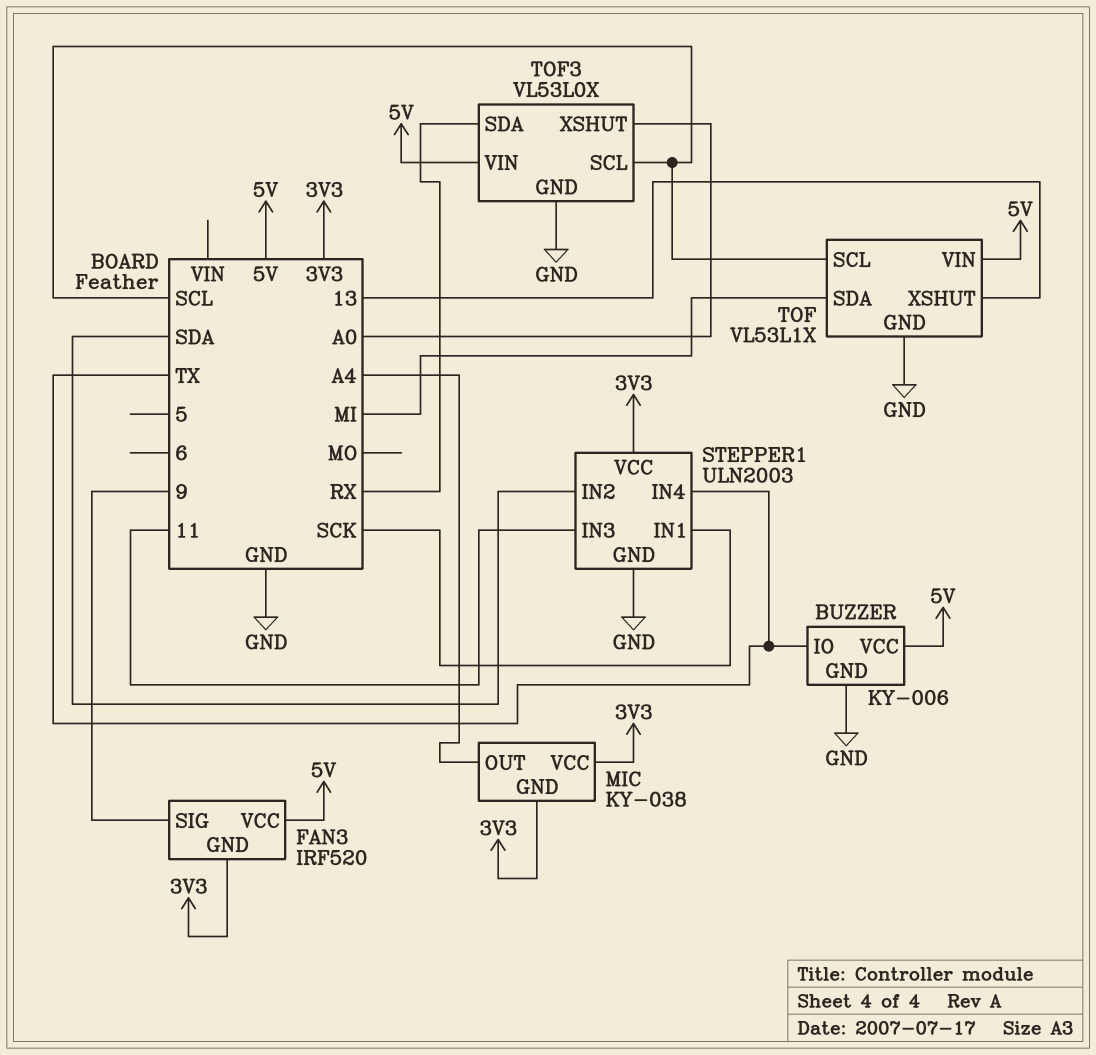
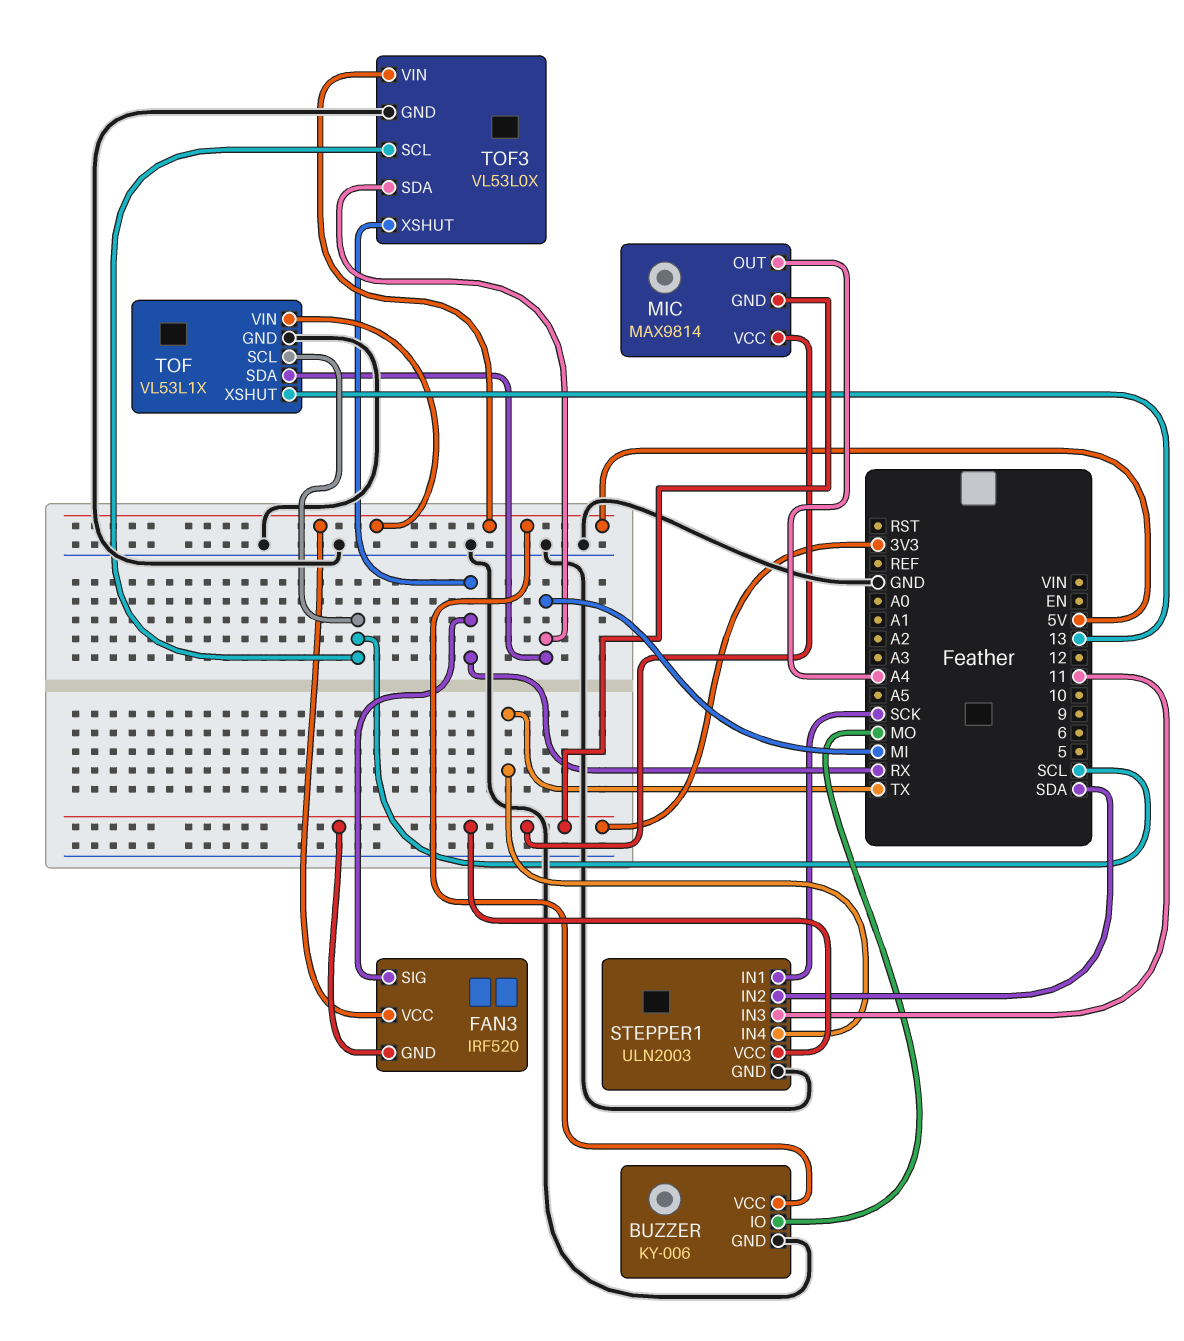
BUZZER pin IO: TX -> MO
FAN3 pin SIG: 9 -> RX
MIC: KY-038 -> MAX9814
TOF3 pin SDA: RX -> MI
TOF3 pin XSHUT: A0 -> RX

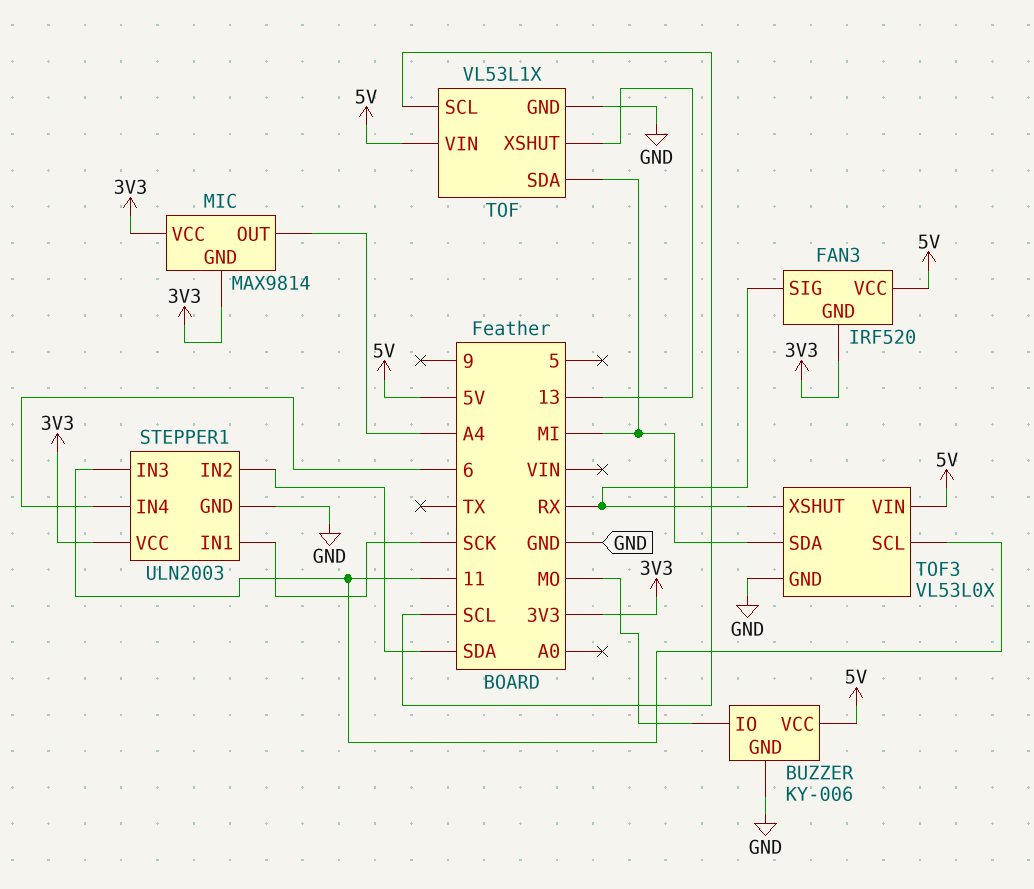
STEPPER1 pin IN4: TX -> 6
TOF3 pin SCL: SCL -> 11

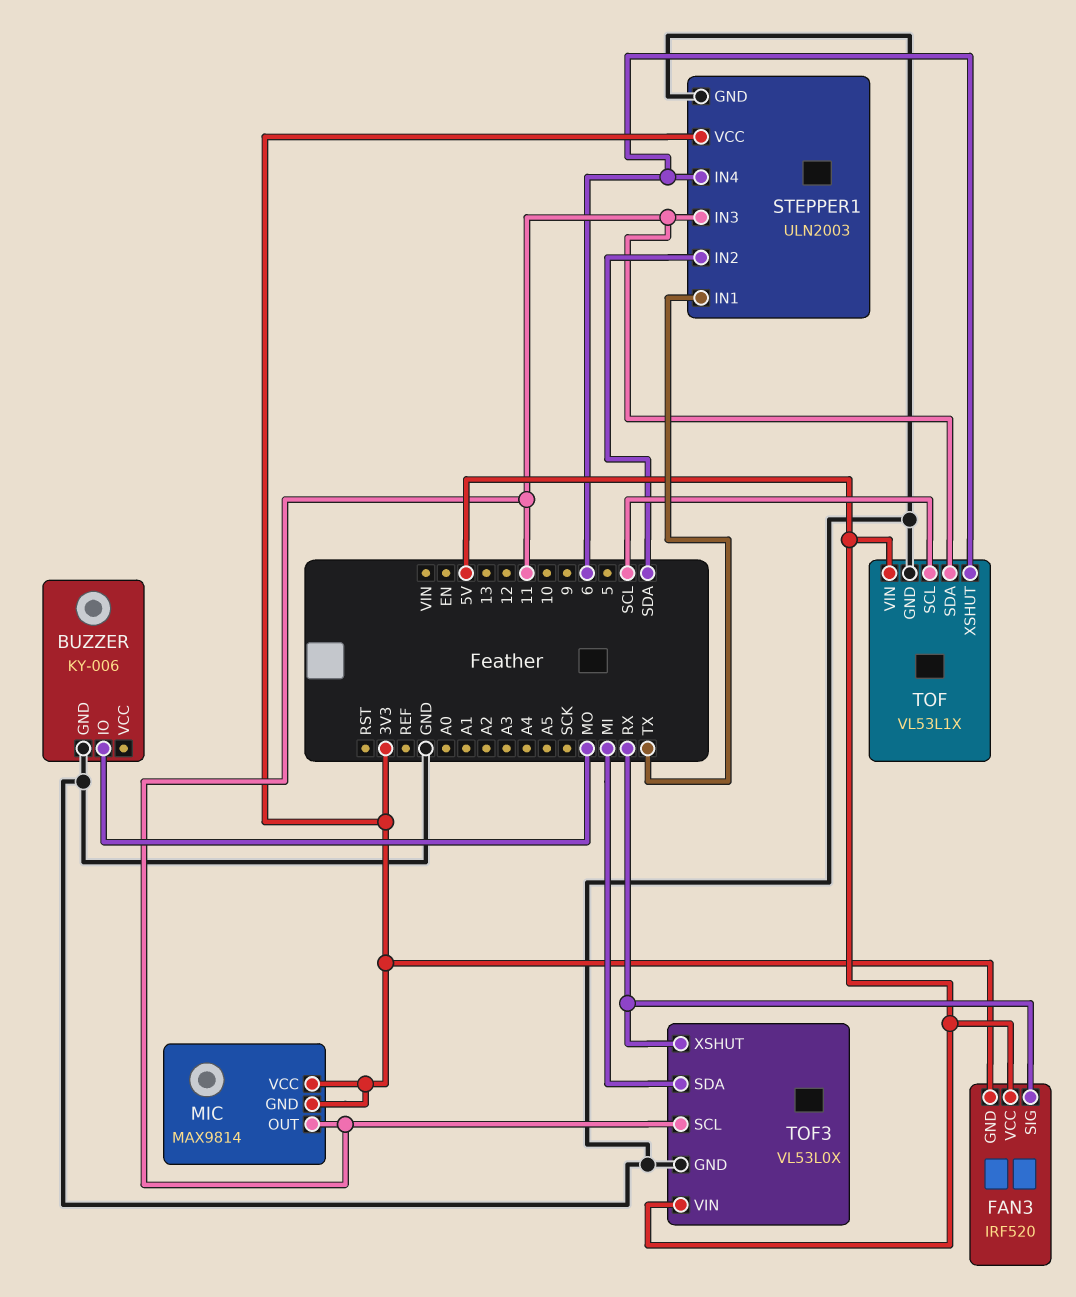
BUZZER pin VCC: 5V -> none
MIC pin OUT: A4 -> 11
STEPPER1 pin IN1: SCK -> TX
TOF pin SDA: MI -> 11
TOF pin XSHUT: 13 -> 6

